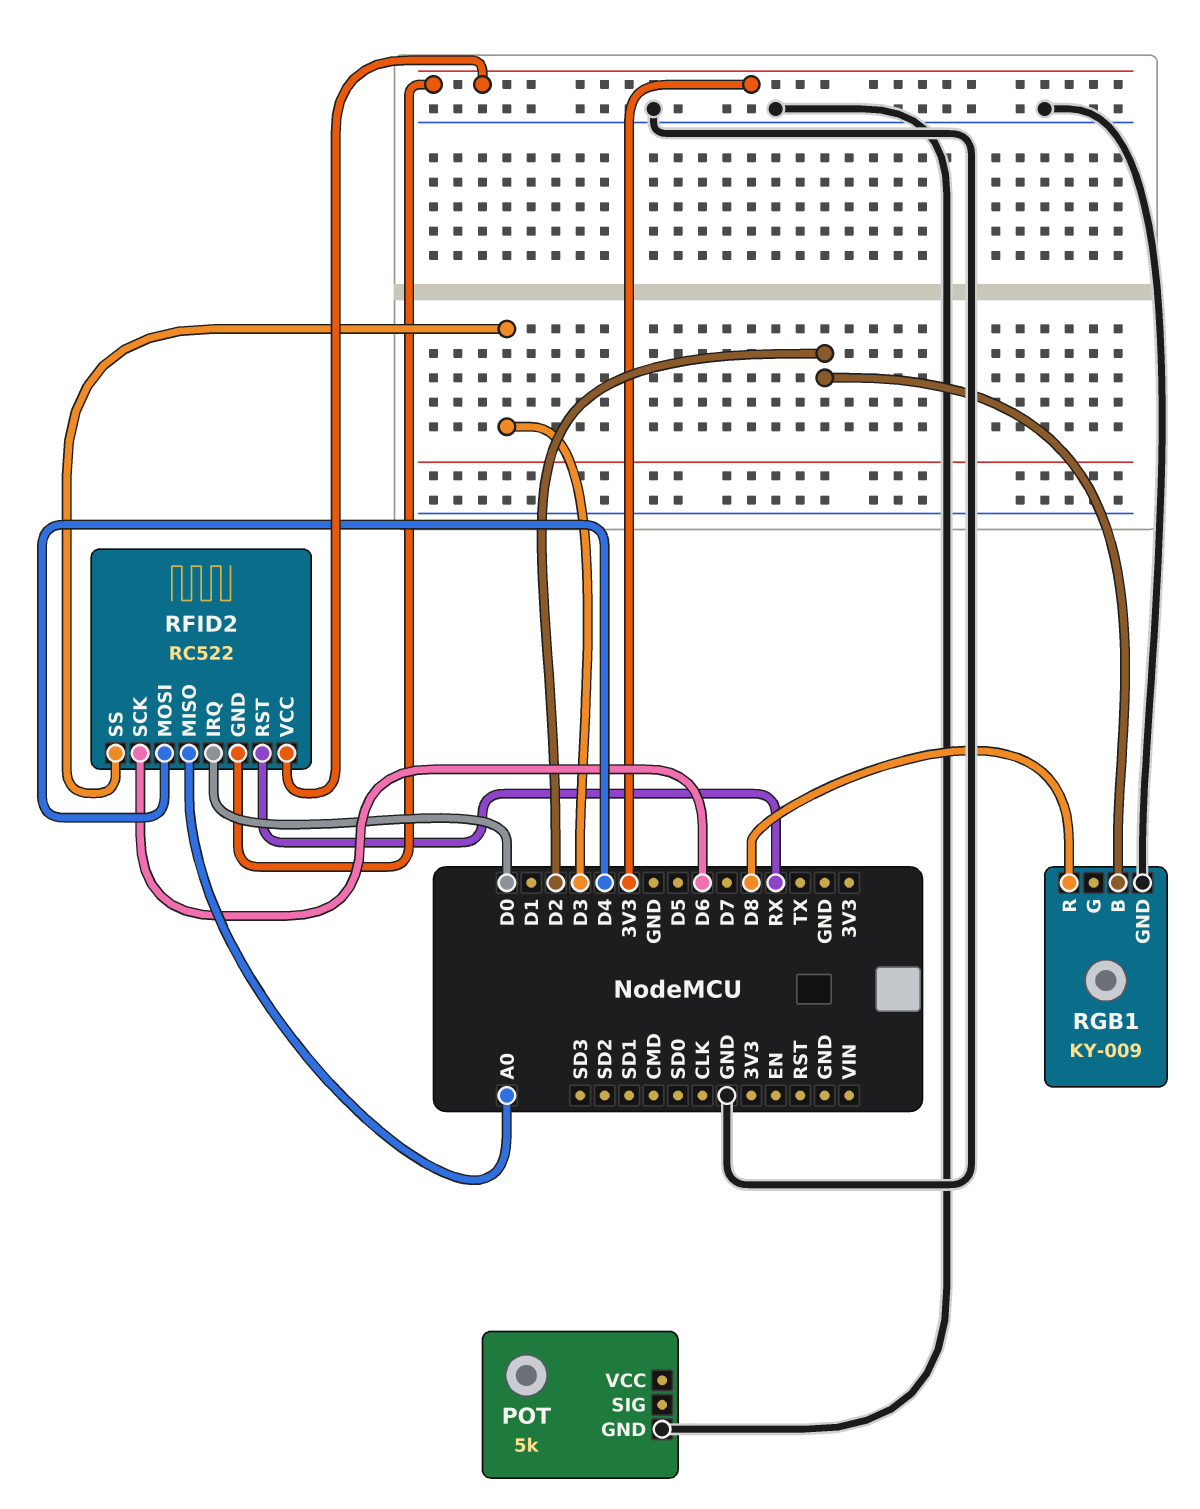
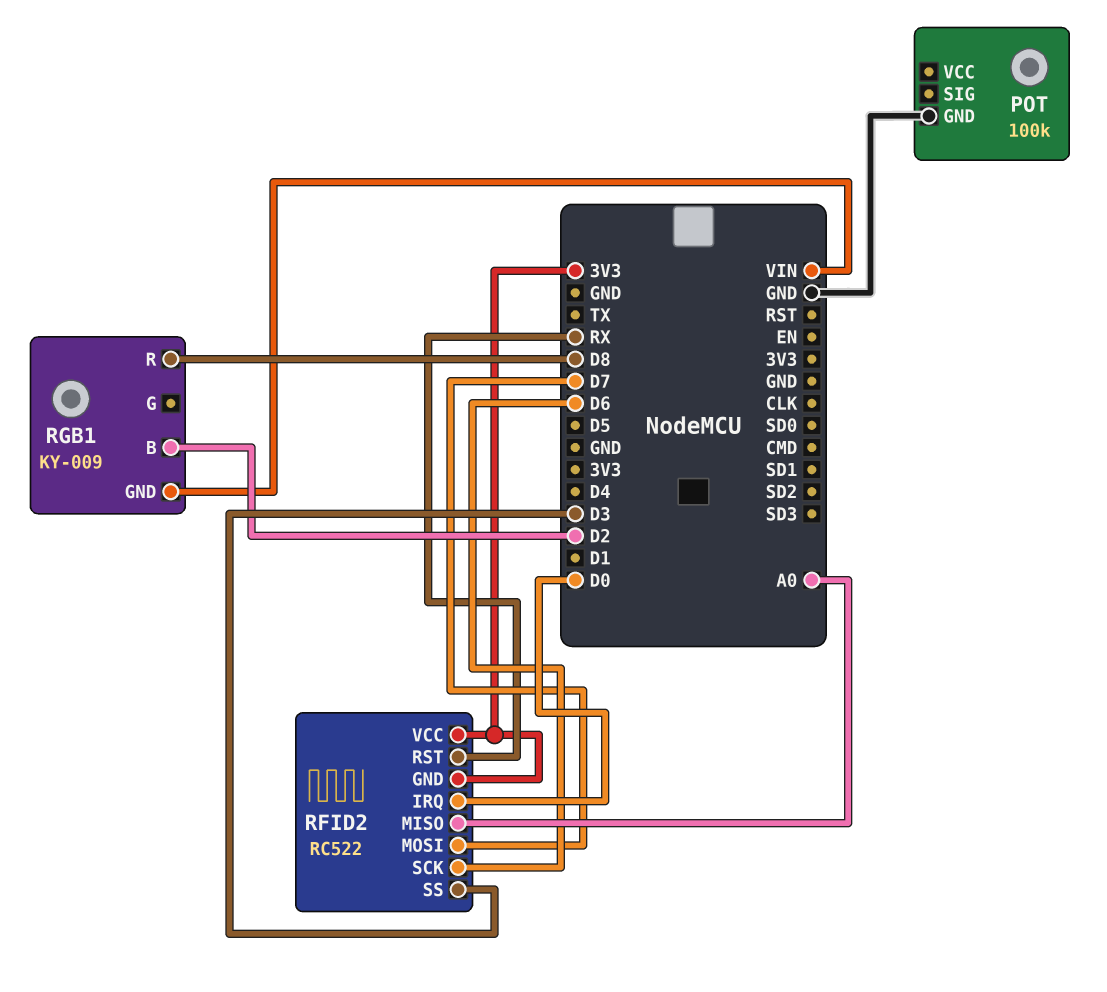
POT: 5k -> 100k
RFID2 pin MOSI: D4 -> D7
RGB1 pin GND: GND -> VIN

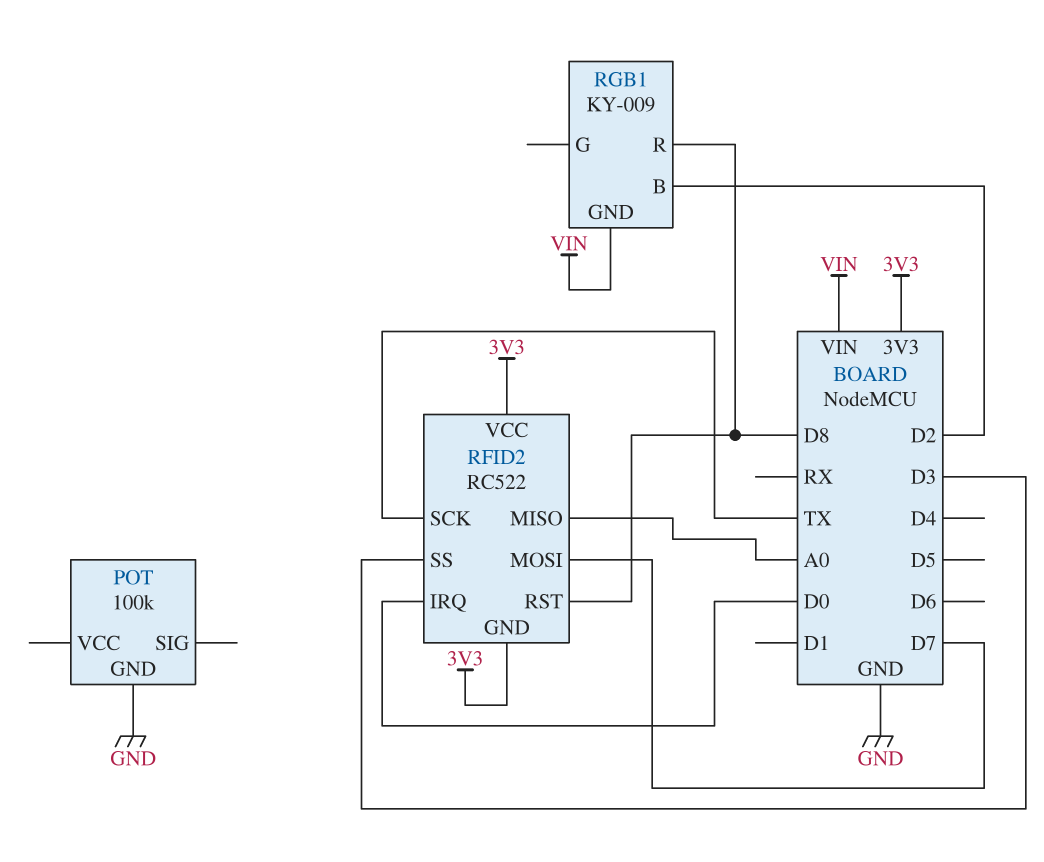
RFID2 pin RST: RX -> D8
RFID2 pin SCK: D6 -> TX

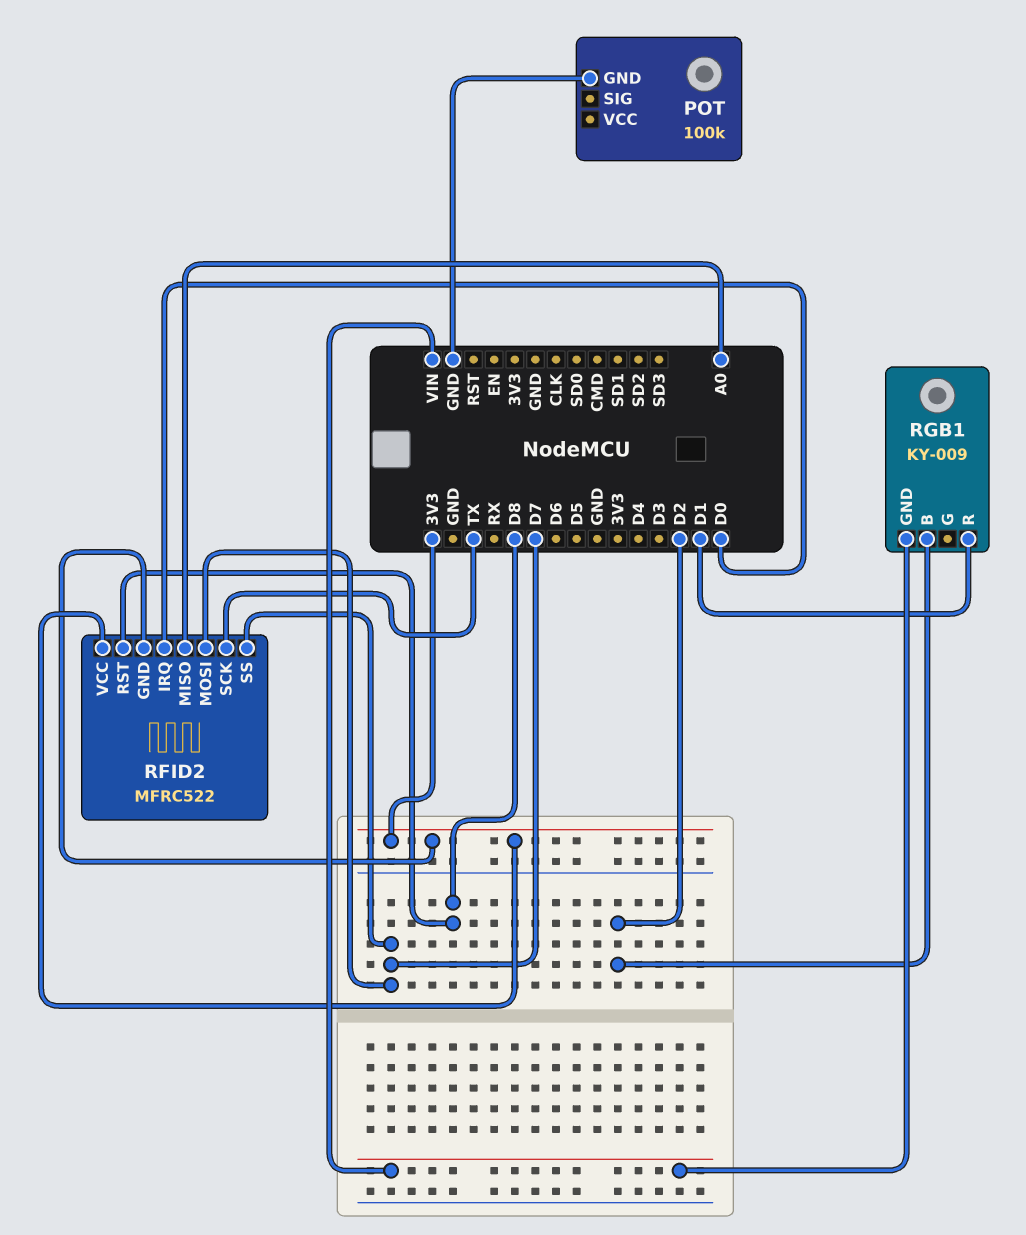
RFID2: RC522 -> MFRC522
RFID2 pin SS: D3 -> D7
RGB1 pin R: D8 -> D1

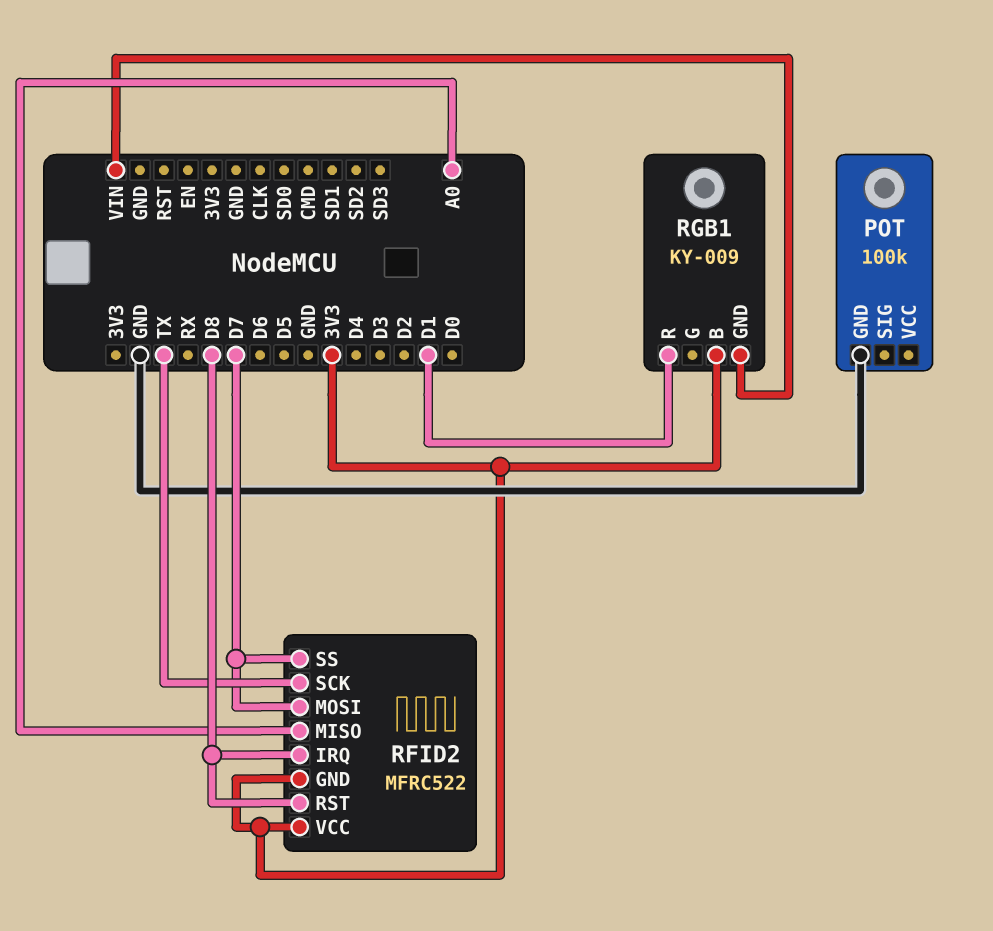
RFID2 pin IRQ: D0 -> D8
RGB1 pin B: D2 -> 3V3

